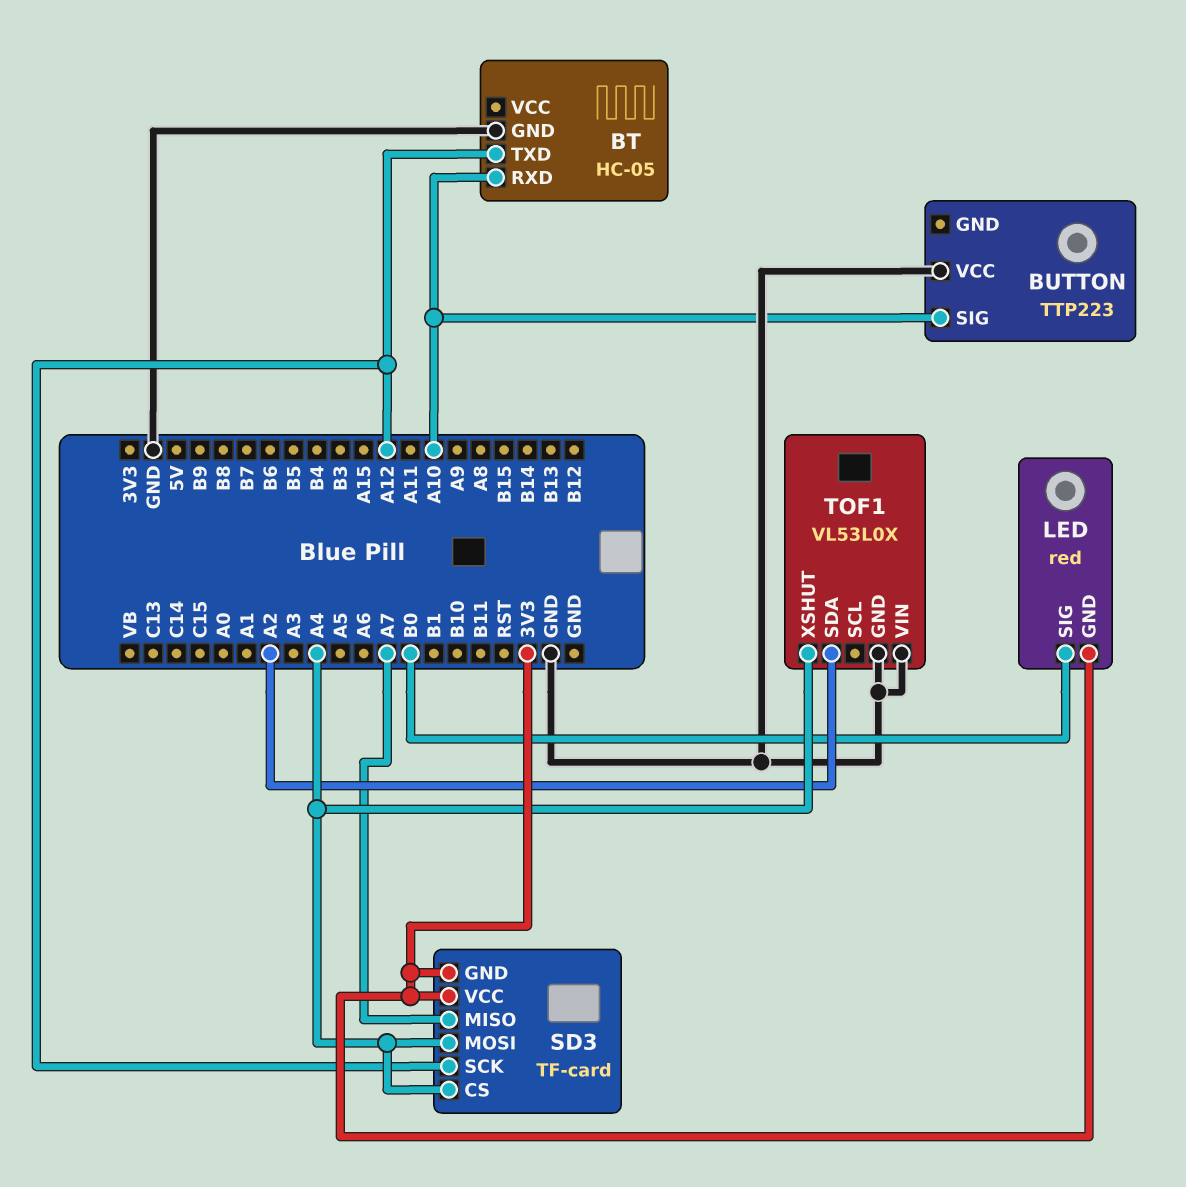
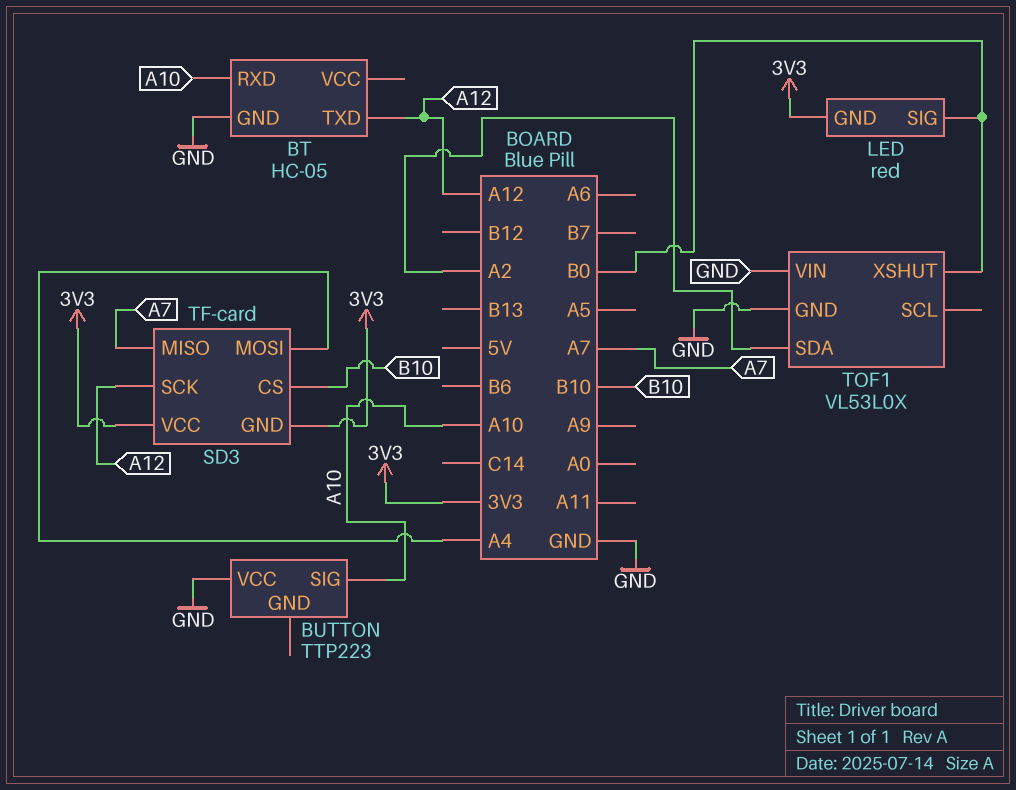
SD3 pin CS: A4 -> B10
TOF1 pin XSHUT: A4 -> B0

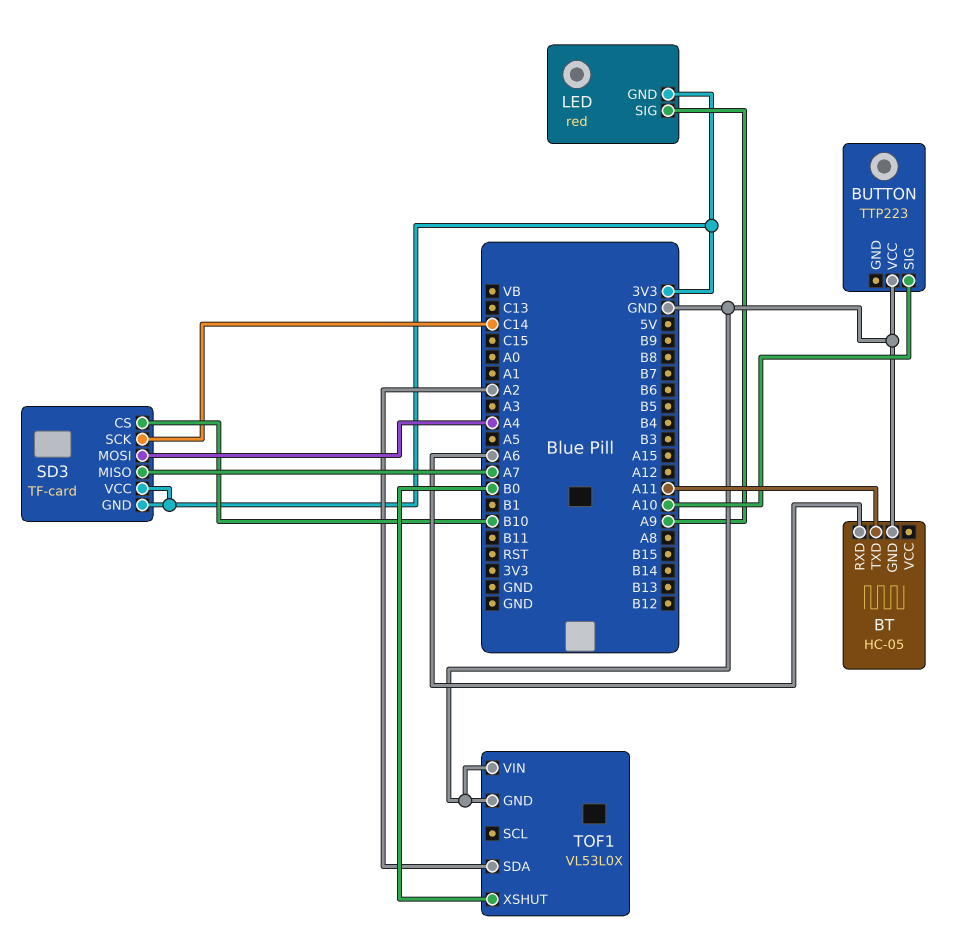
BT pin RXD: A10 -> A6
BT pin TXD: A12 -> A11
LED pin SIG: B0 -> A9
SD3 pin SCK: A12 -> C14

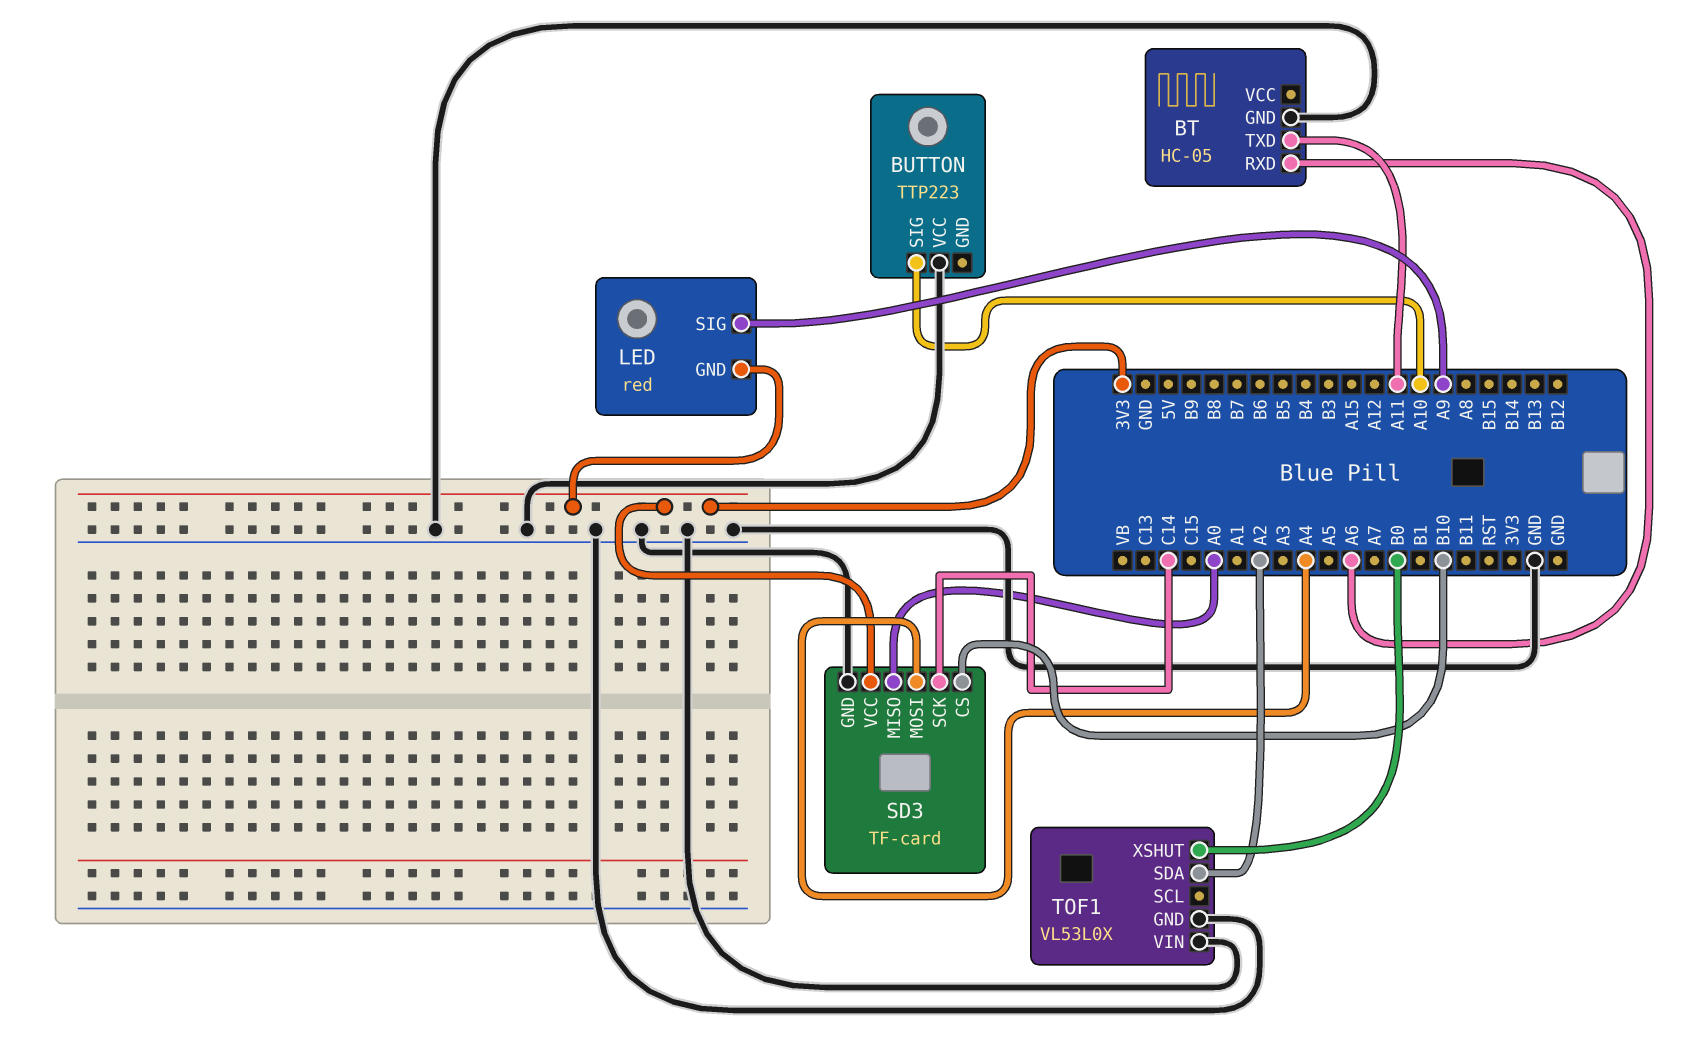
SD3 pin GND: 3V3 -> GND
SD3 pin MISO: A7 -> A0

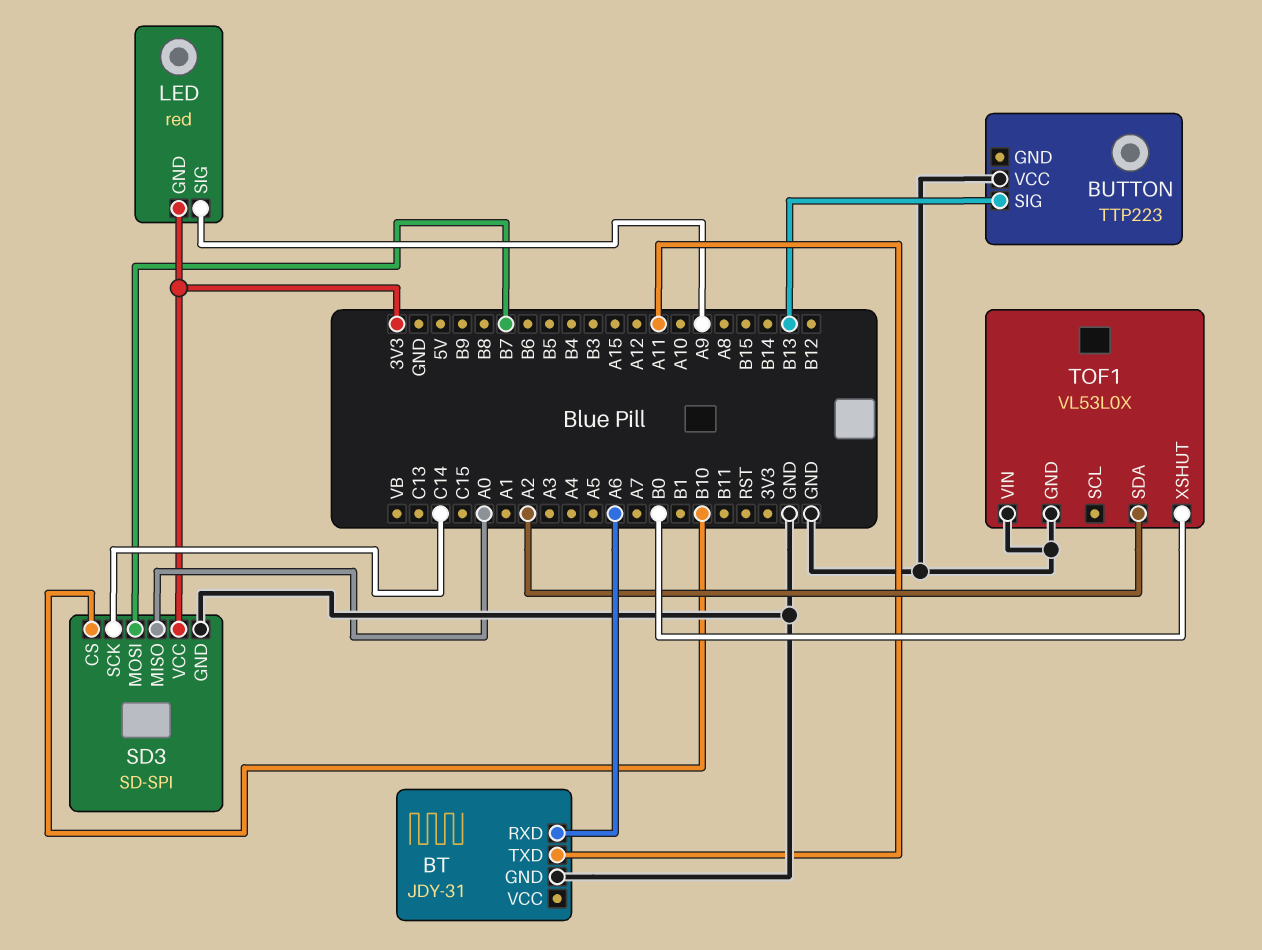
BT: HC-05 -> JDY-31
BUTTON pin SIG: A10 -> B13
SD3: TF-card -> SD-SPI
SD3 pin MOSI: A4 -> B7

